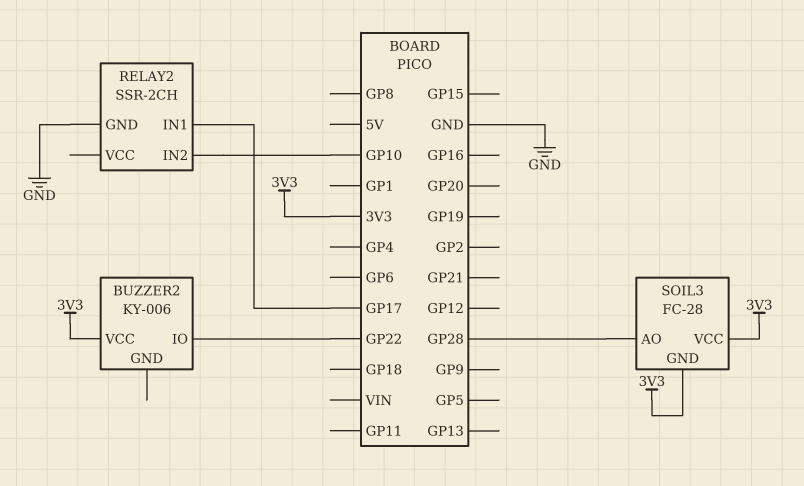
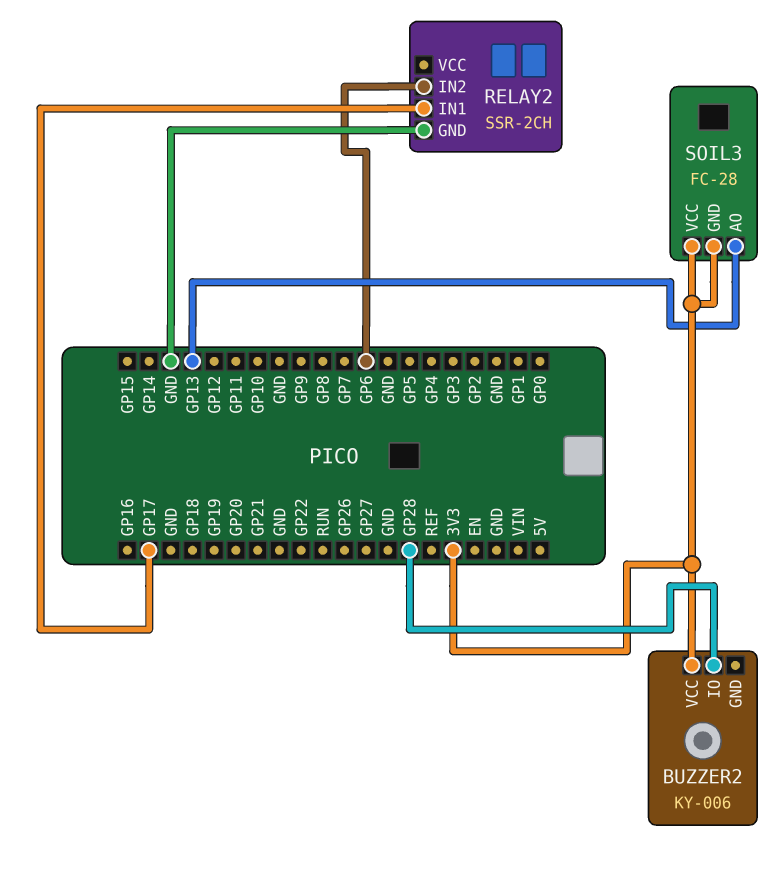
BUZZER2 pin IO: GP22 -> GP28
RELAY2 pin IN2: GP10 -> GP6
SOIL3 pin AO: GP28 -> GP13

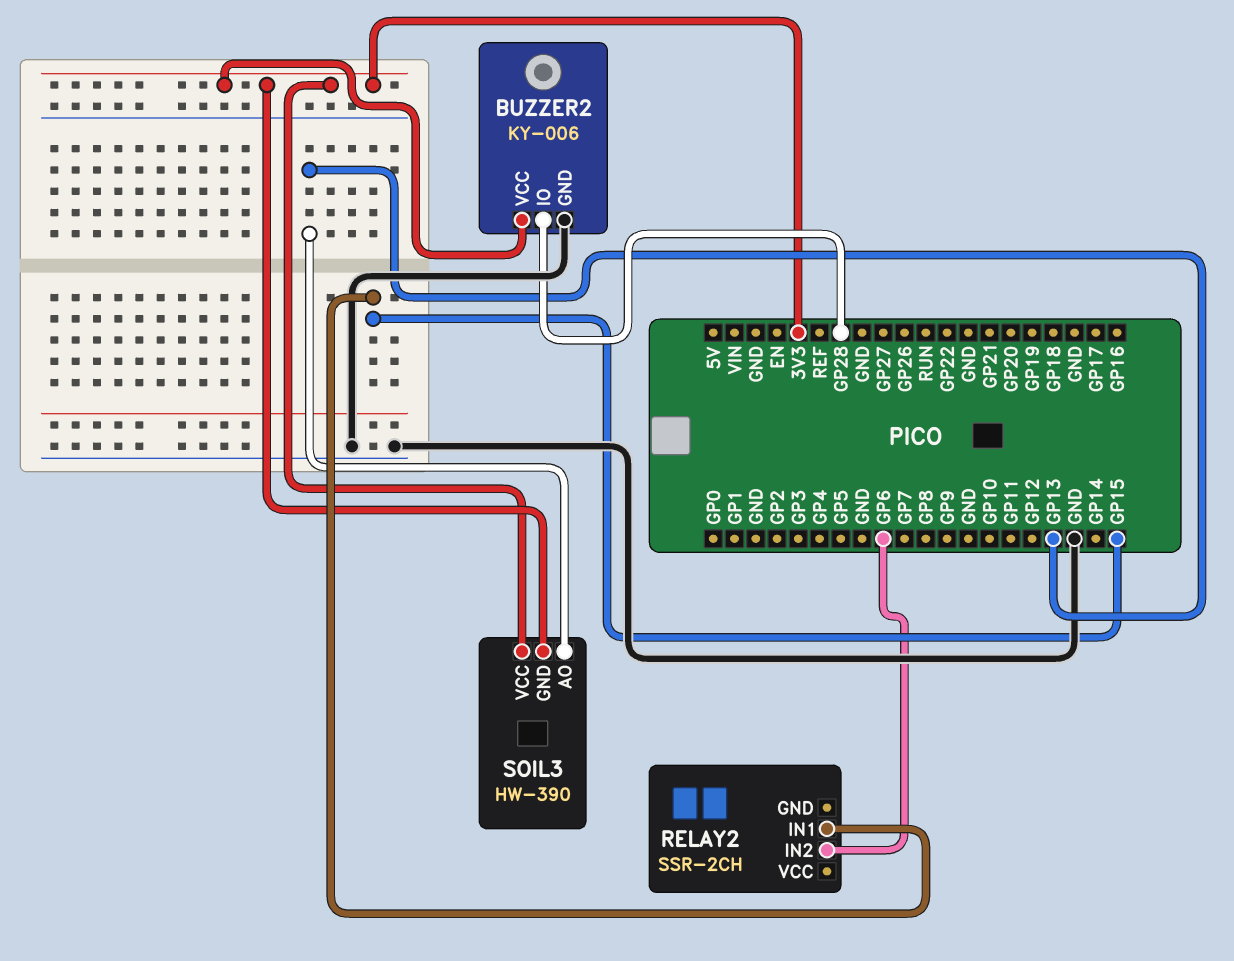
BUZZER2 pin GND: none -> GND
RELAY2 pin GND: GND -> none
RELAY2 pin IN1: GP17 -> GP15
SOIL3: FC-28 -> HW-390

